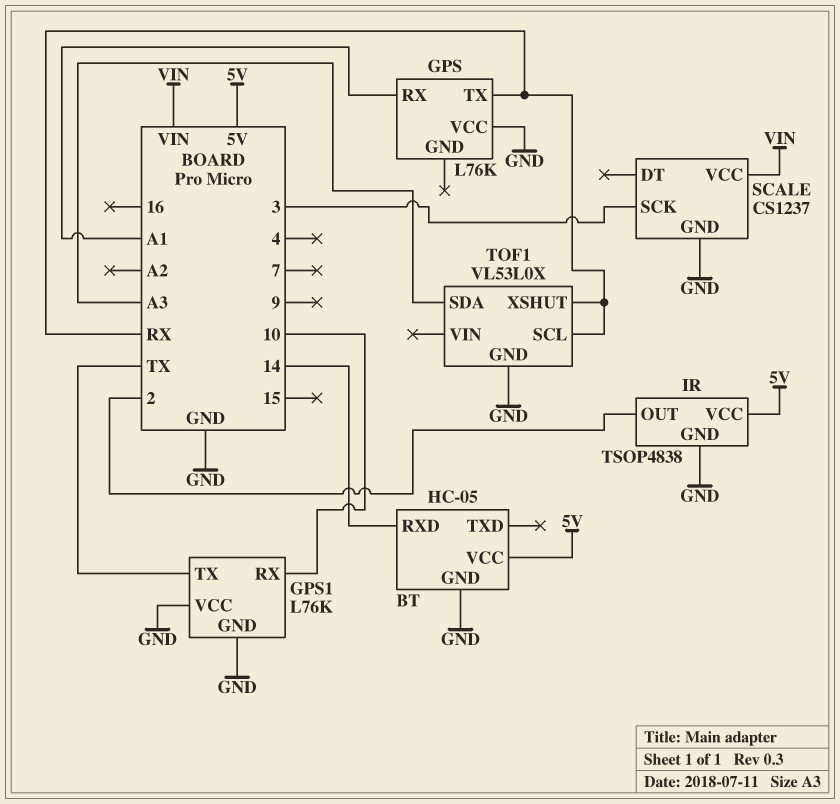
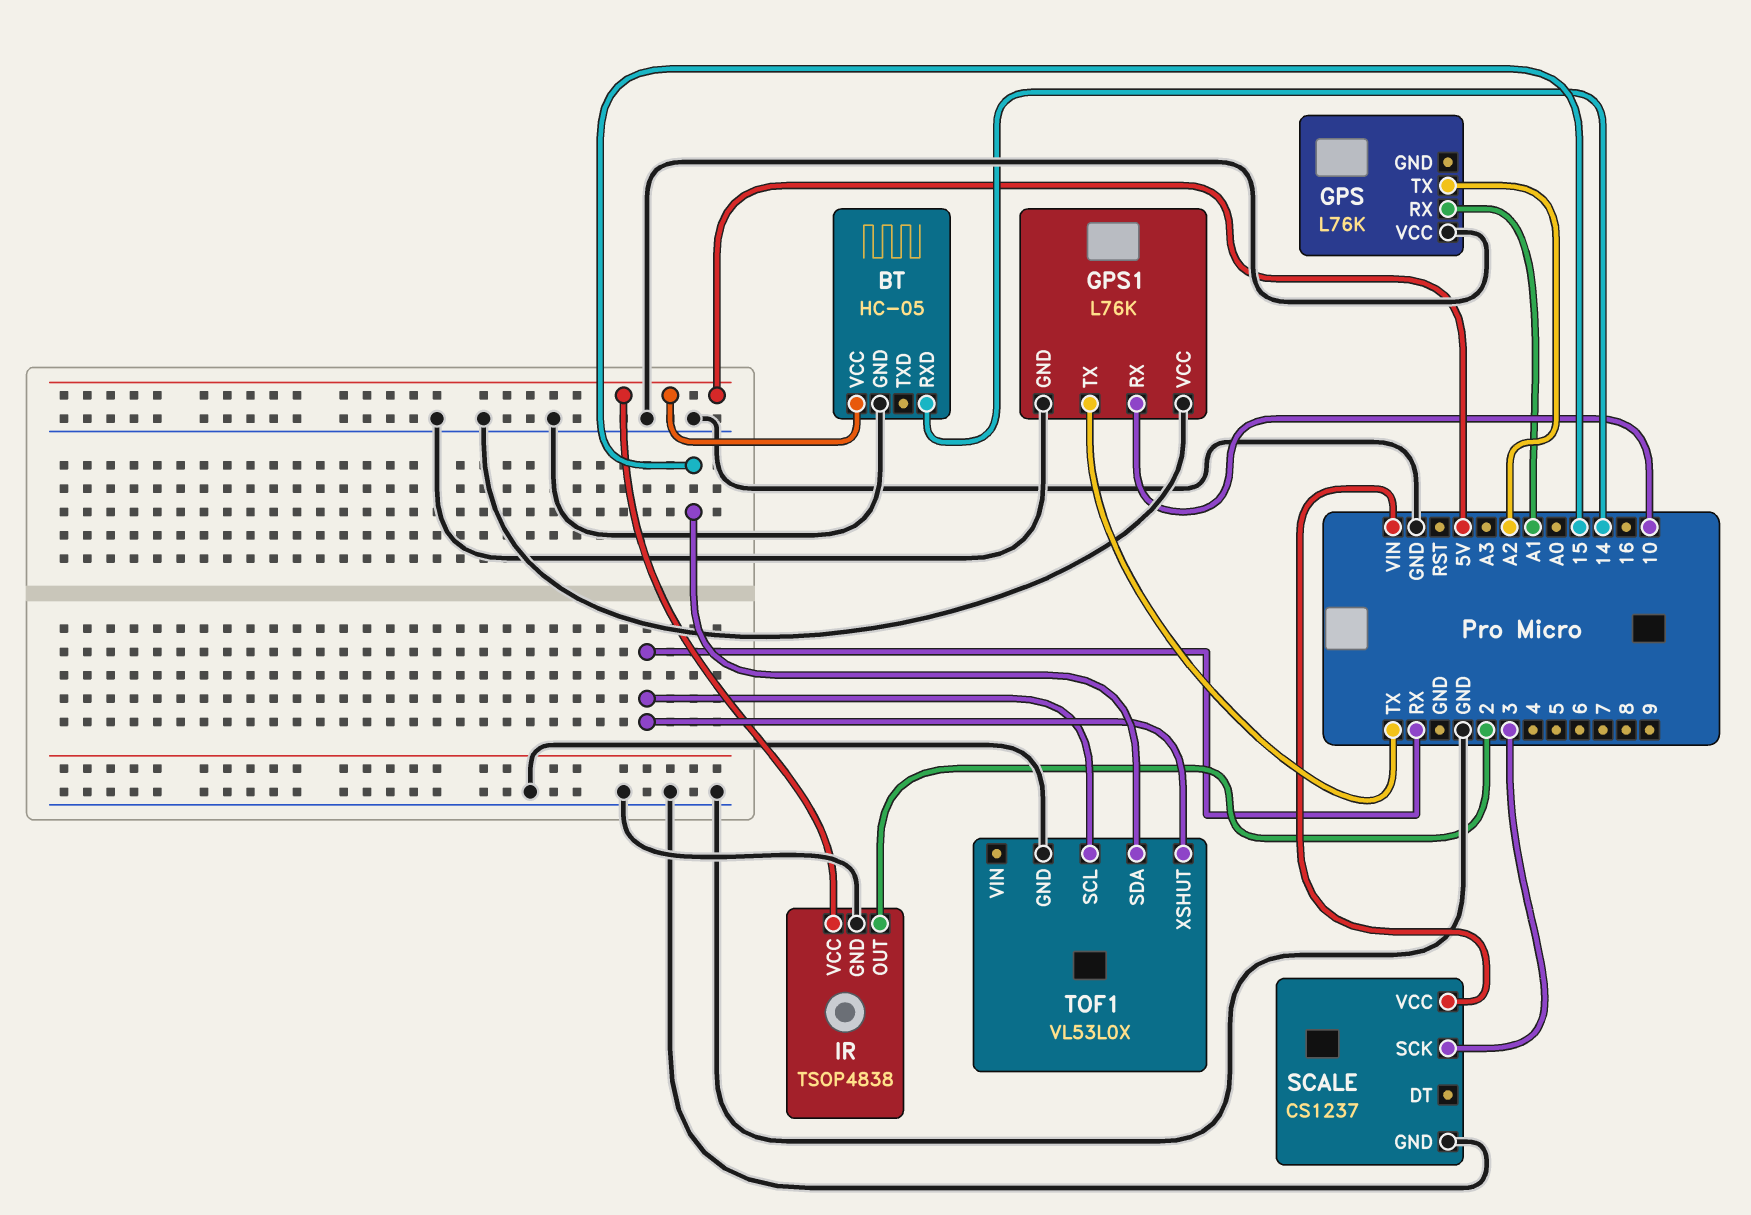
GPS pin TX: RX -> A2
TOF1 pin SDA: A3 -> 15

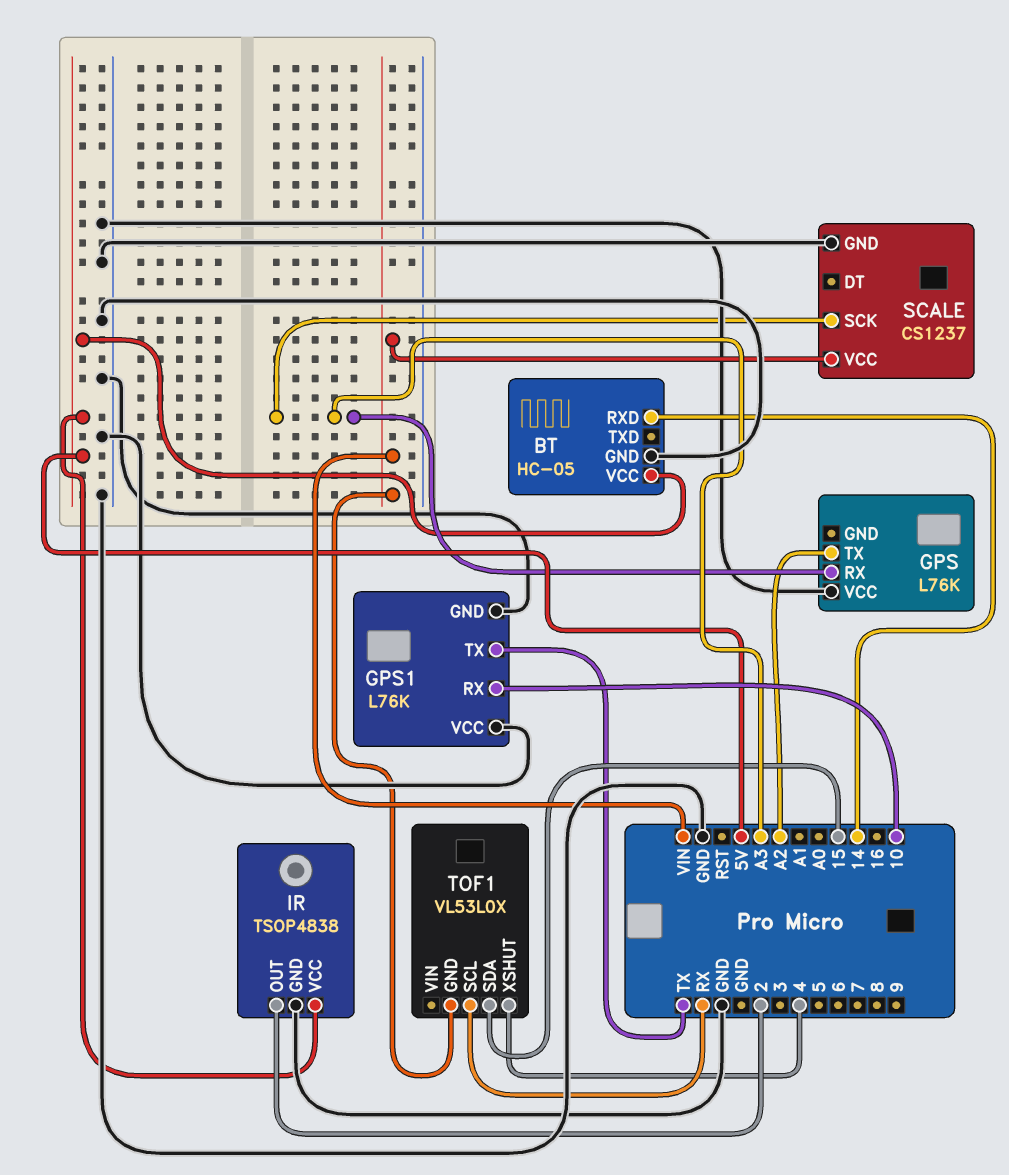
GPS pin RX: A1 -> A3
SCALE pin SCK: 3 -> A3
TOF1 pin GND: GND -> VIN
TOF1 pin XSHUT: RX -> 4

